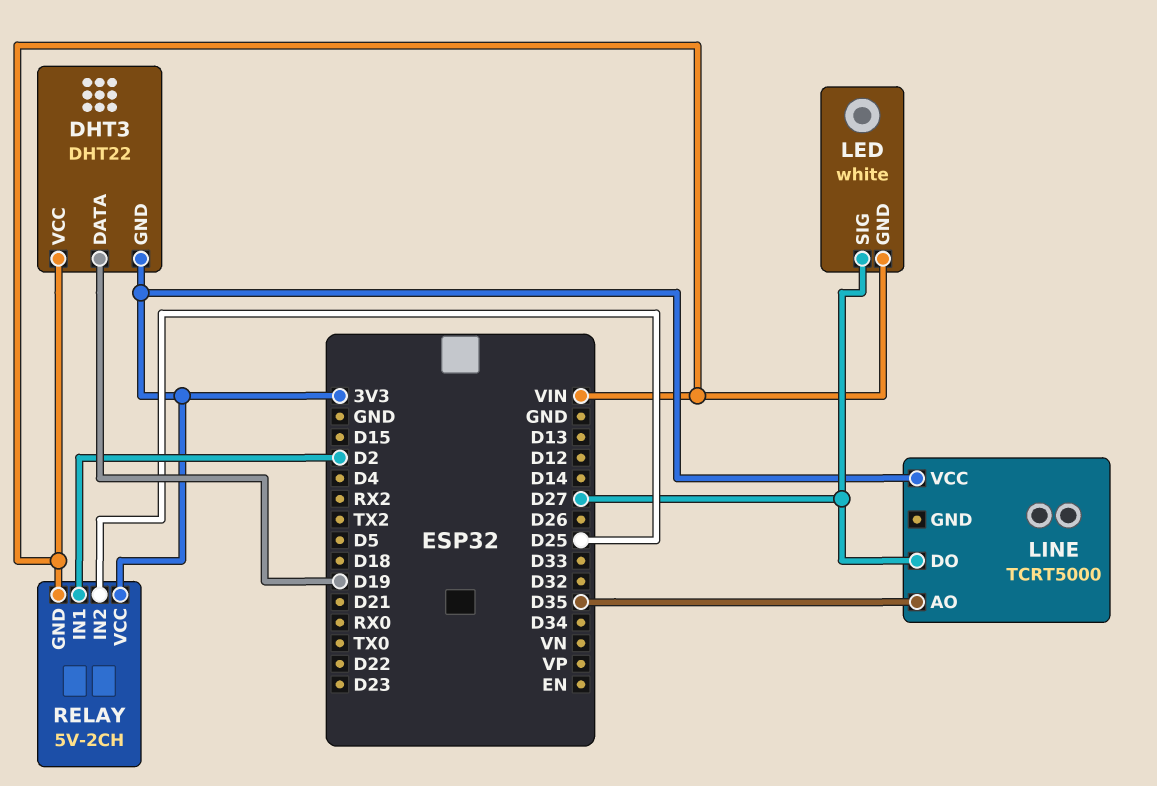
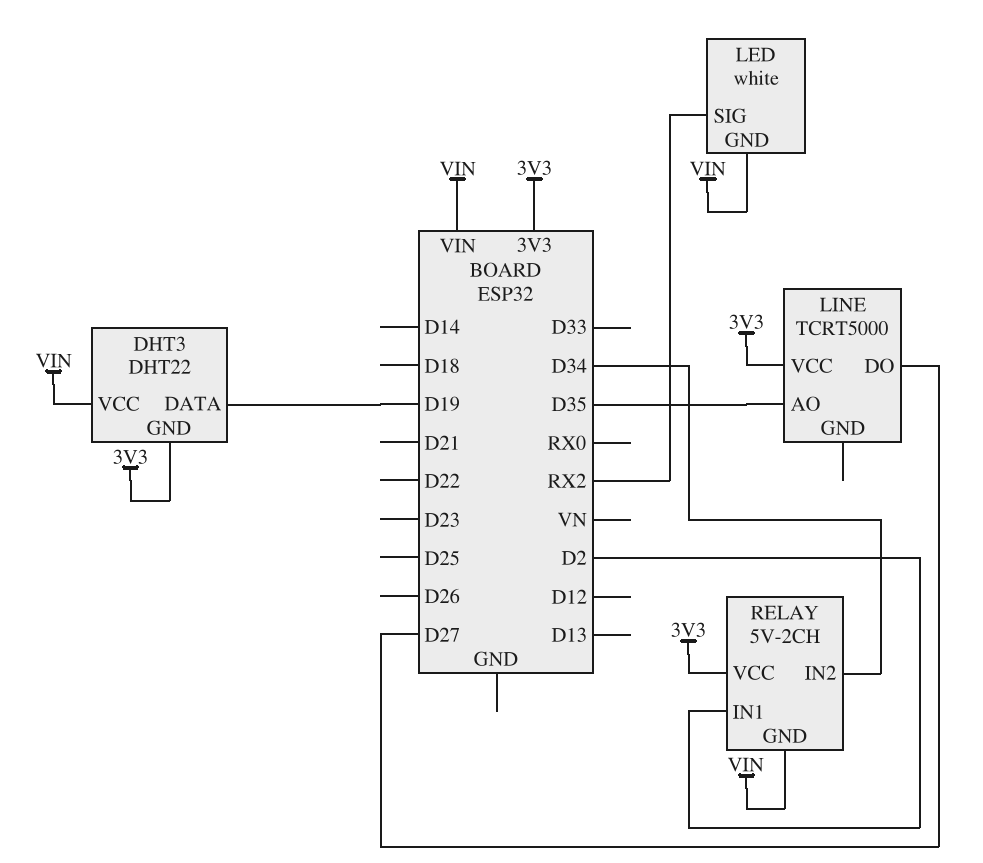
LED pin SIG: D27 -> RX2
RELAY pin IN2: D25 -> D34

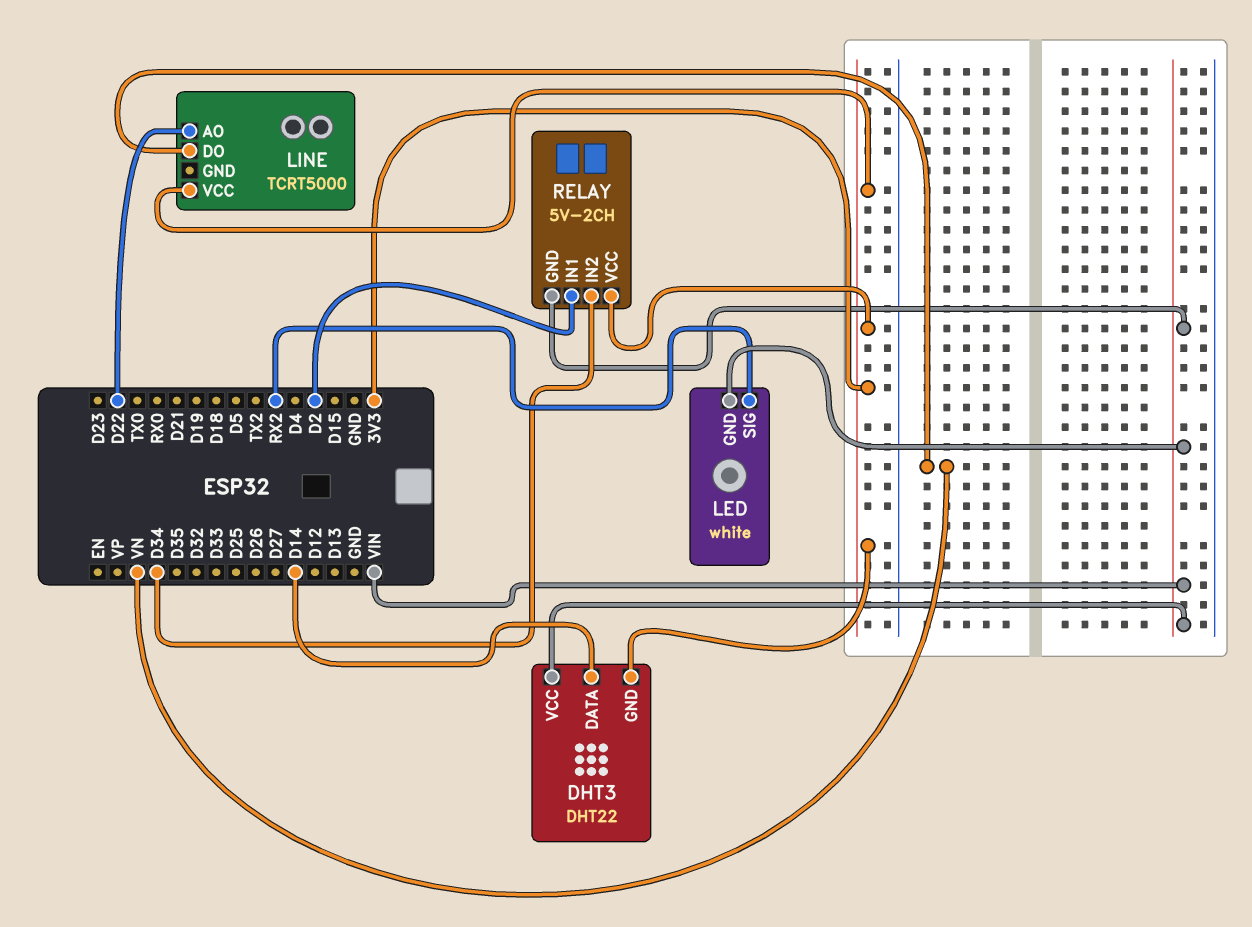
DHT3 pin DATA: D19 -> D14
LINE pin AO: D35 -> D22
LINE pin DO: D27 -> VN

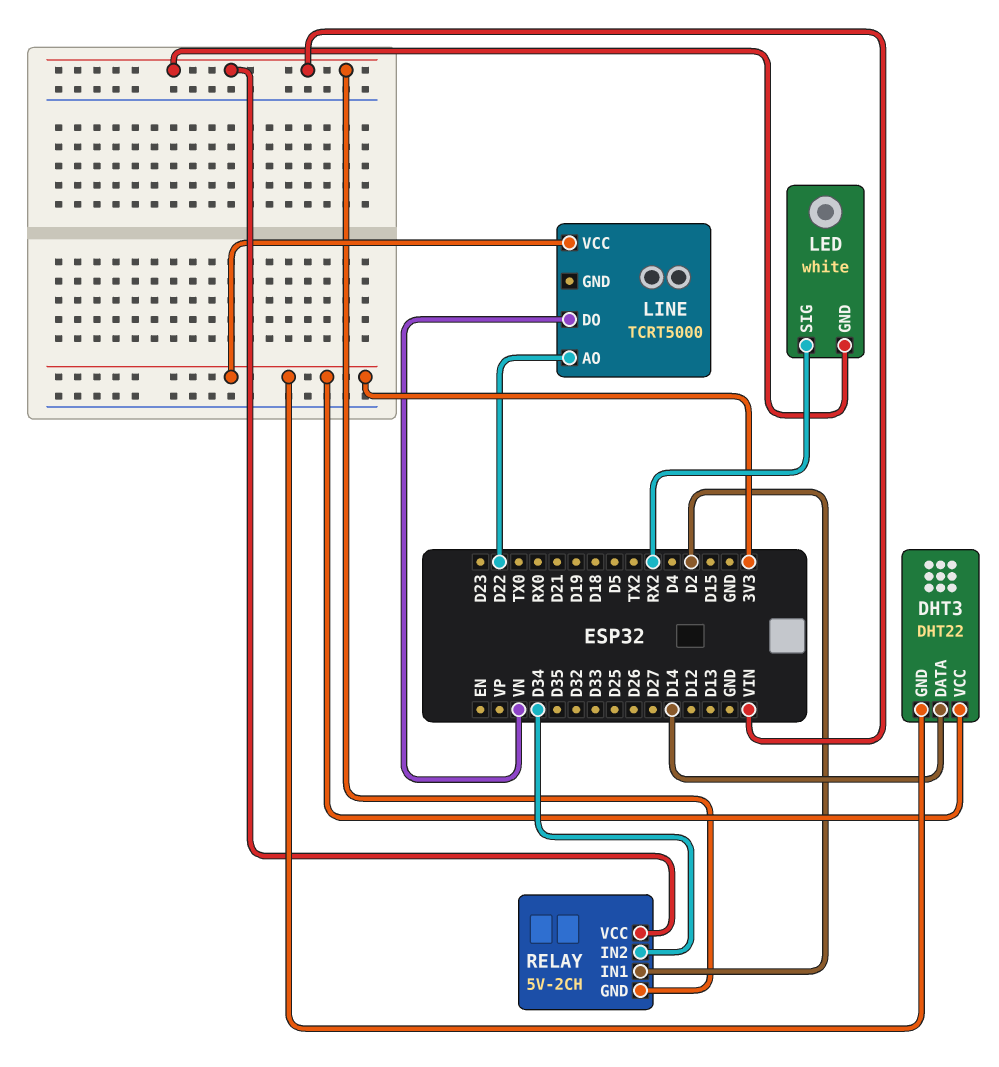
DHT3 pin VCC: VIN -> 3V3
RELAY pin VCC: 3V3 -> VIN

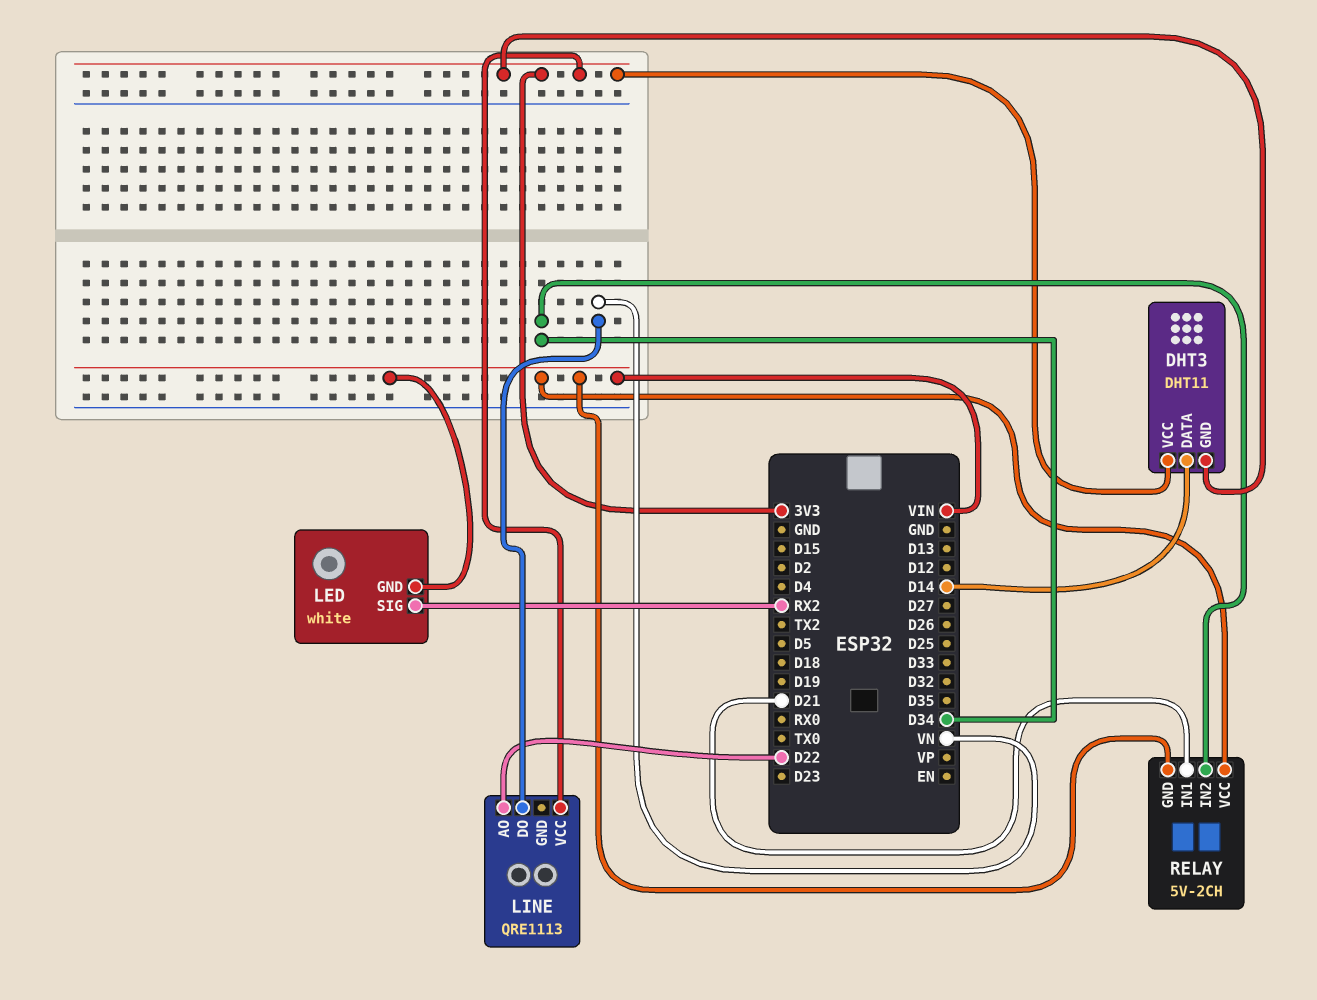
DHT3: DHT22 -> DHT11
LINE: TCRT5000 -> QRE1113
RELAY pin IN1: D2 -> D21

